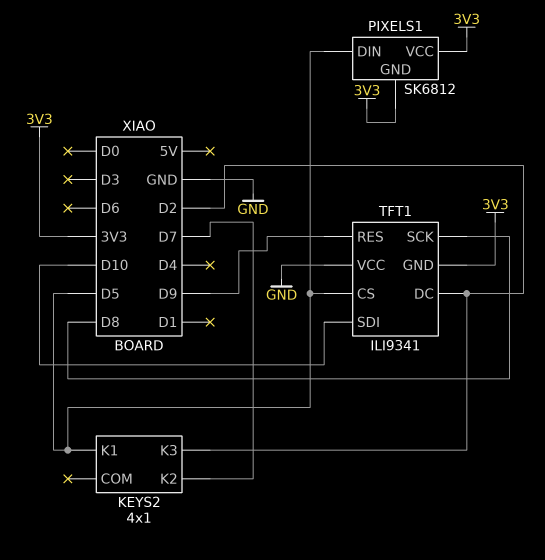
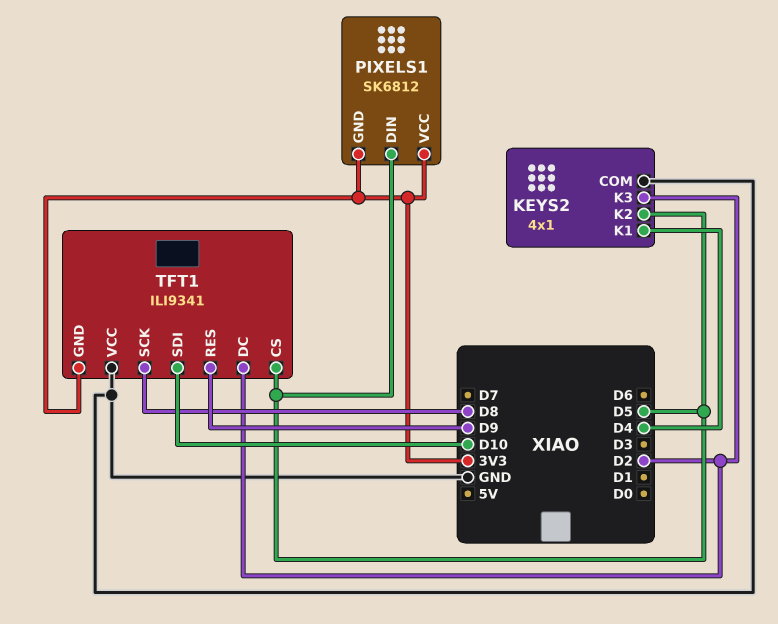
KEYS2 pin COM: none -> GND
KEYS2 pin K1: D5 -> D4
KEYS2 pin K2: D7 -> D5

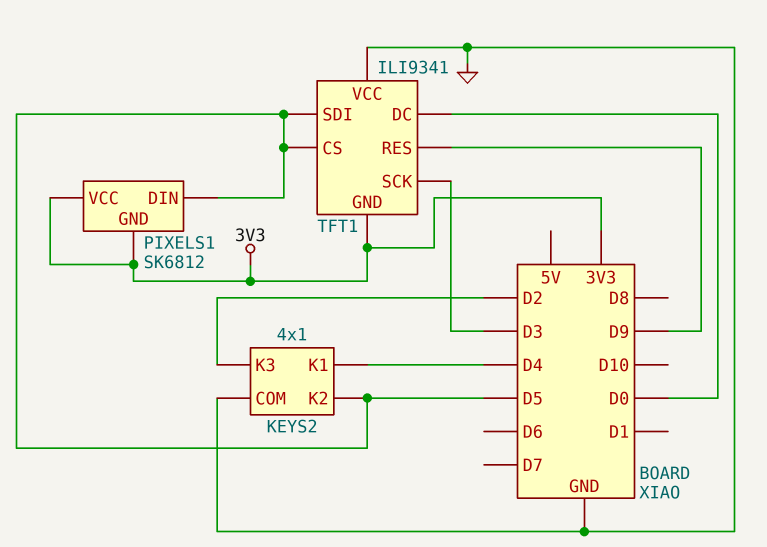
TFT1 pin DC: D2 -> D0
TFT1 pin SCK: D8 -> D3
TFT1 pin SDI: D10 -> D5

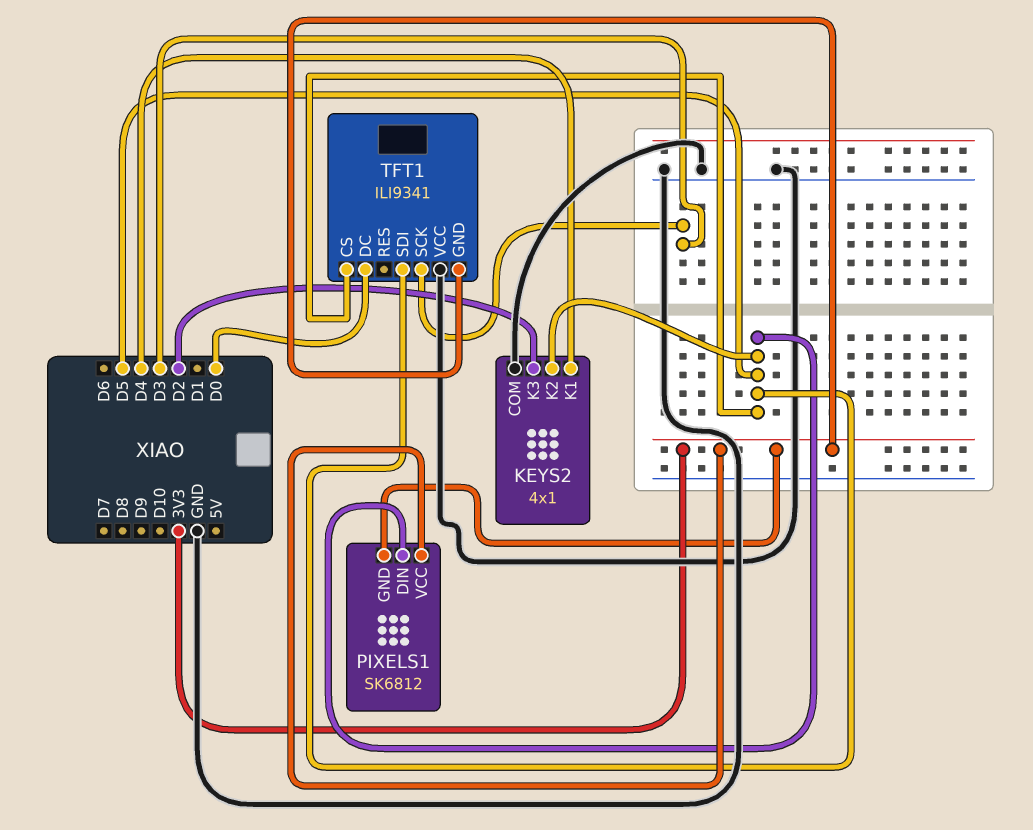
TFT1 pin RES: D9 -> none

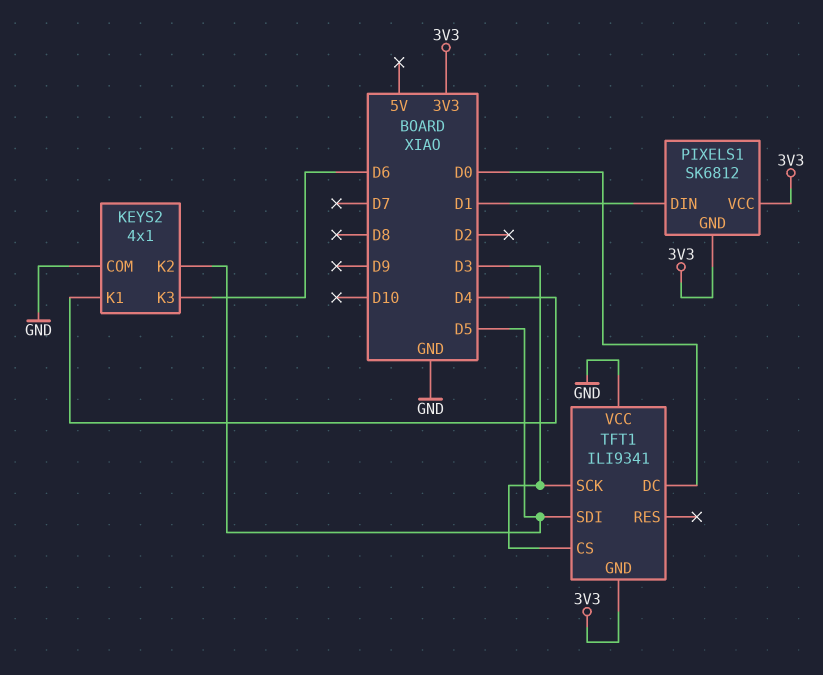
KEYS2 pin K3: D2 -> D6
PIXELS1 pin DIN: D5 -> D1
TFT1 pin CS: D5 -> D3

